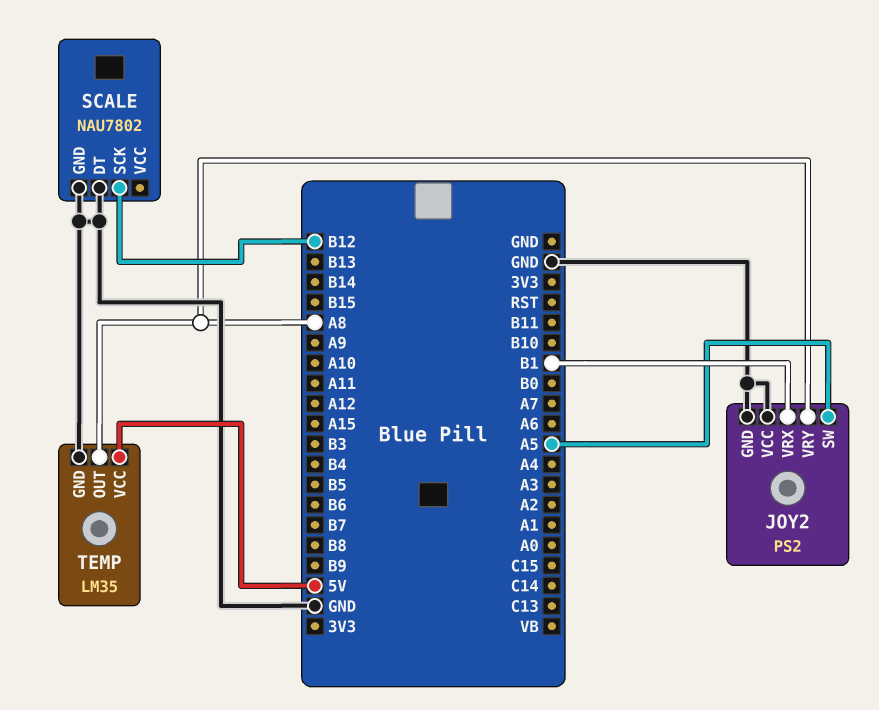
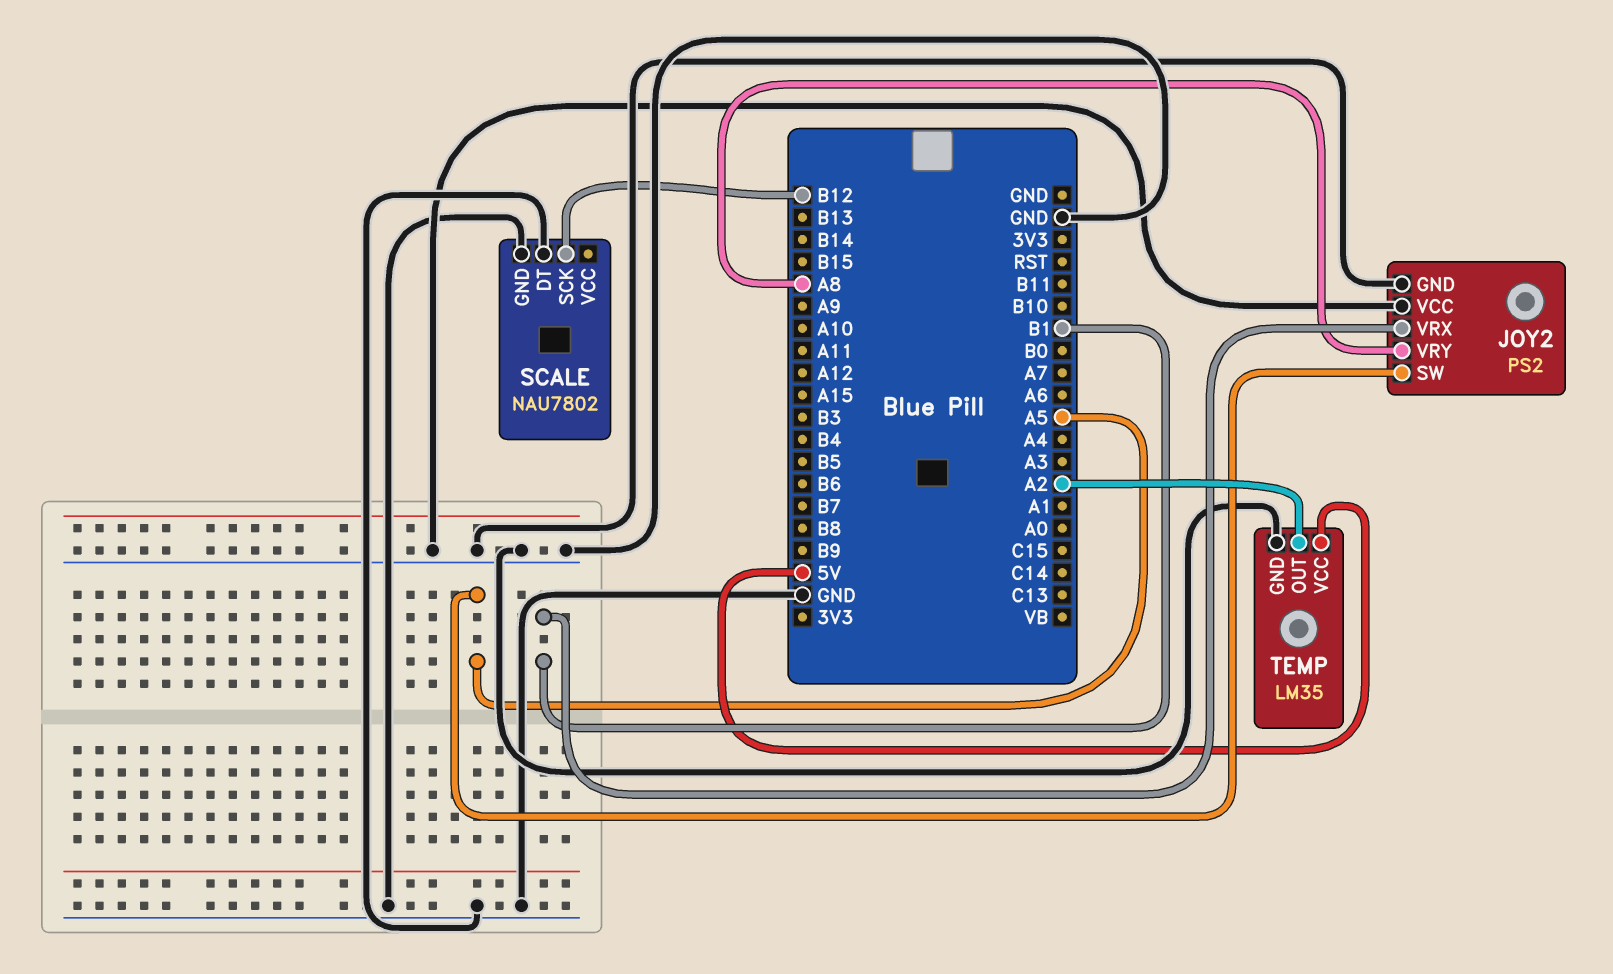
TEMP pin OUT: A8 -> A2

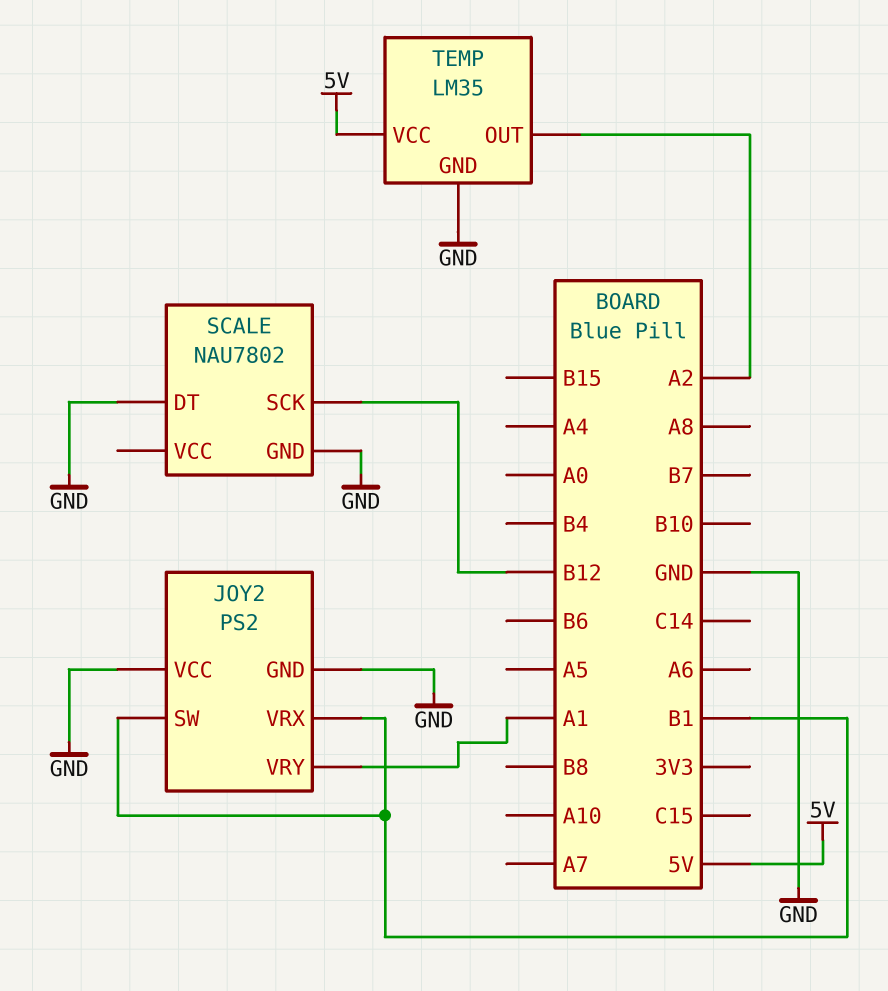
JOY2 pin SW: A5 -> B1
JOY2 pin VRY: A8 -> A1

